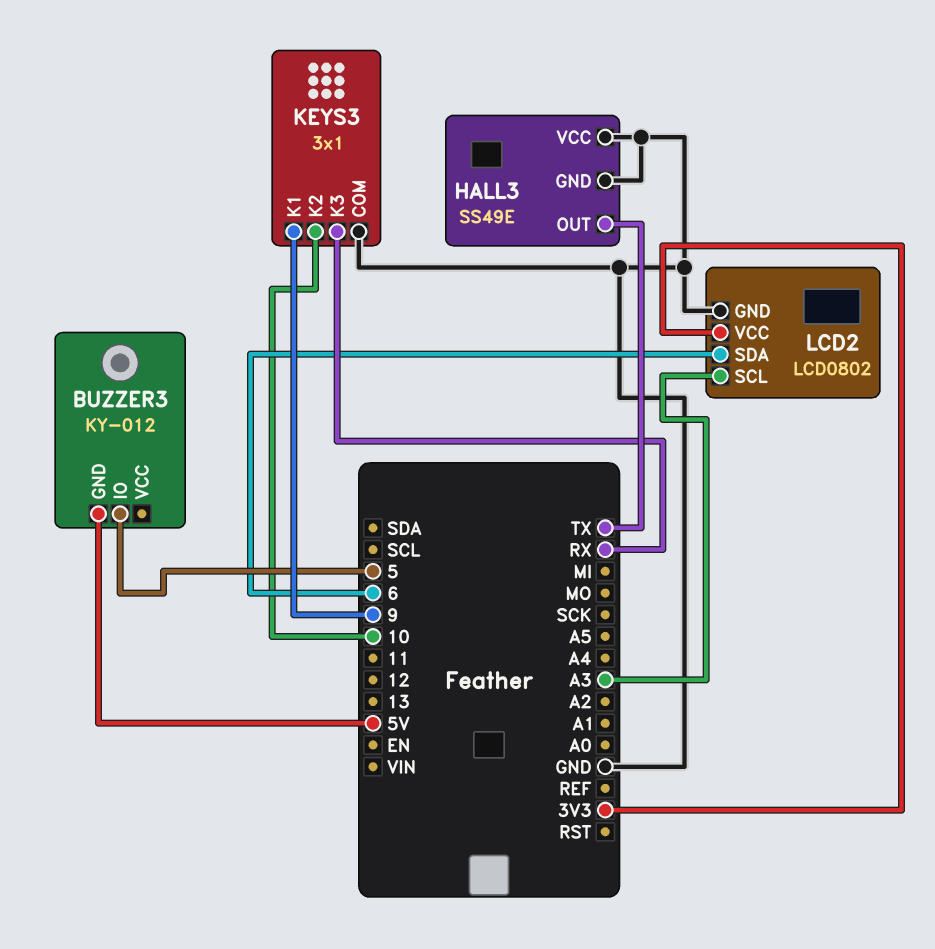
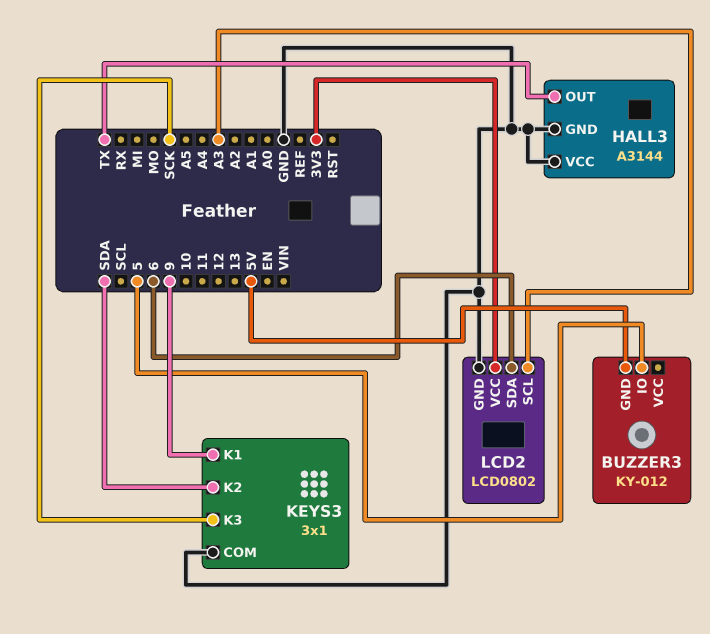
HALL3: SS49E -> A3144
KEYS3 pin K2: 10 -> SDA
KEYS3 pin K3: RX -> SCK

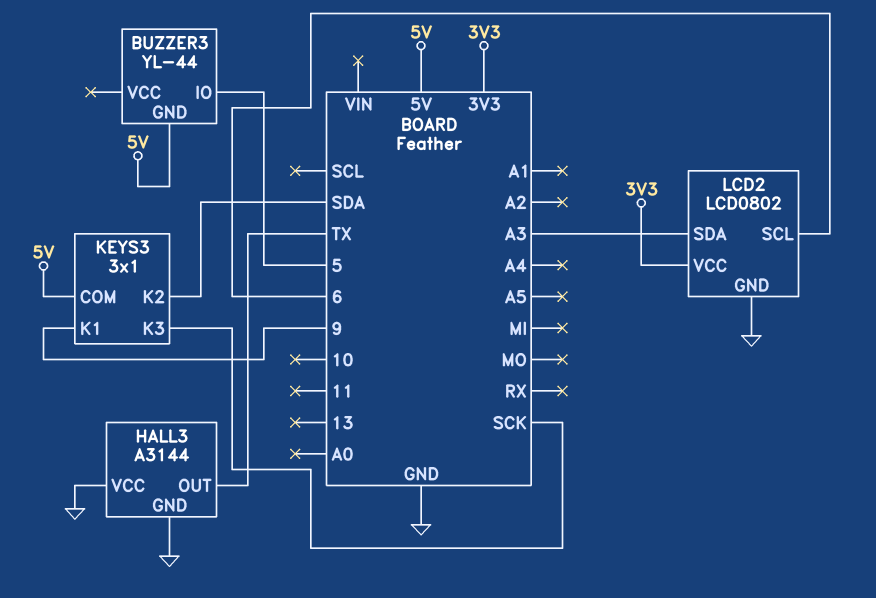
BUZZER3: KY-012 -> YL-44
KEYS3 pin COM: GND -> 5V
LCD2 pin SCL: A3 -> 6
LCD2 pin SDA: 6 -> A3

